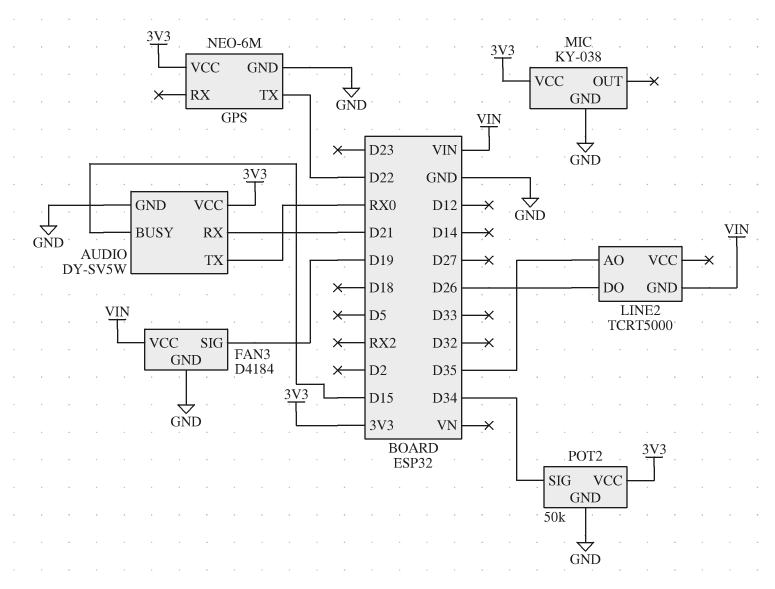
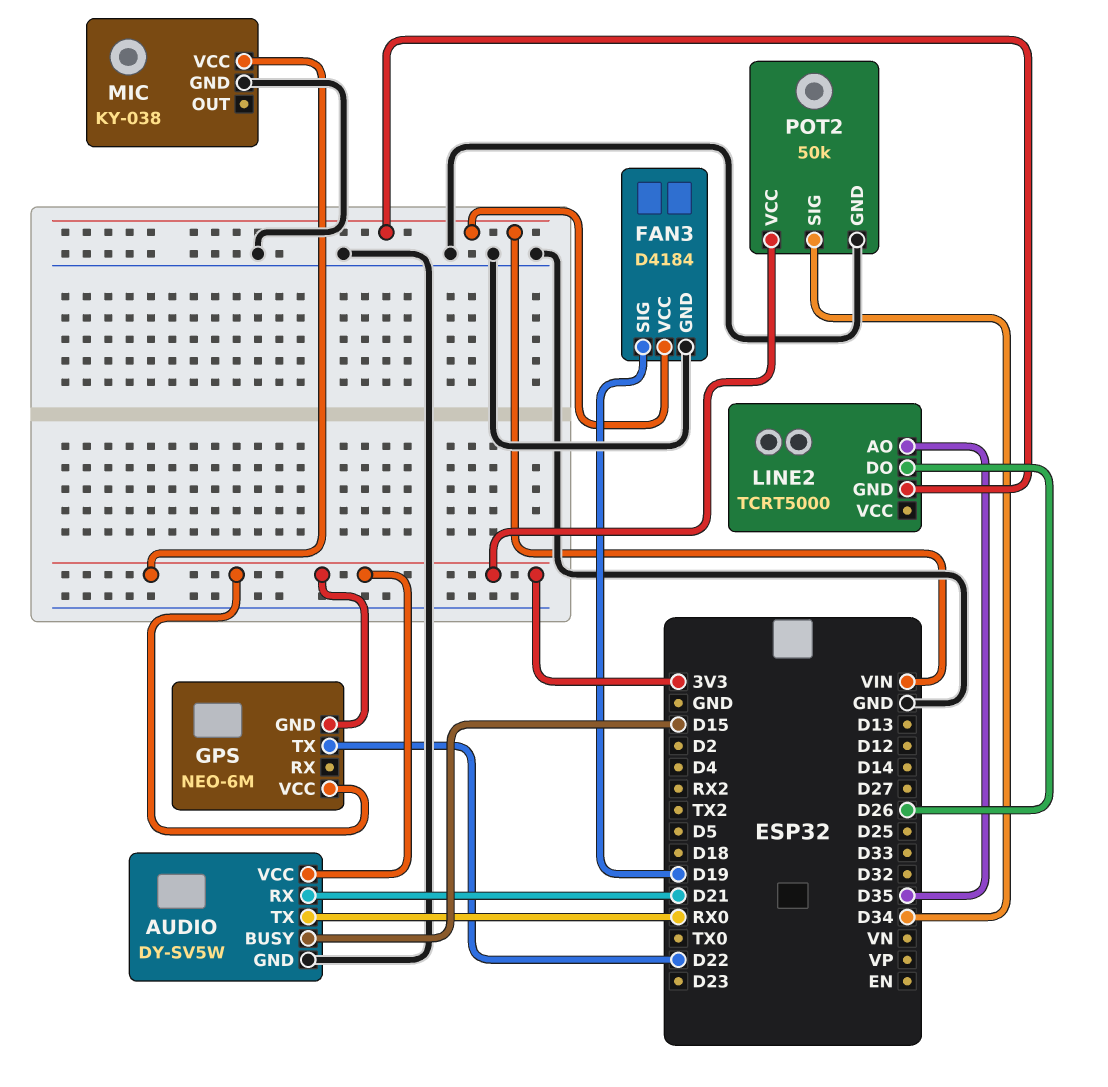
GPS pin GND: GND -> 3V3

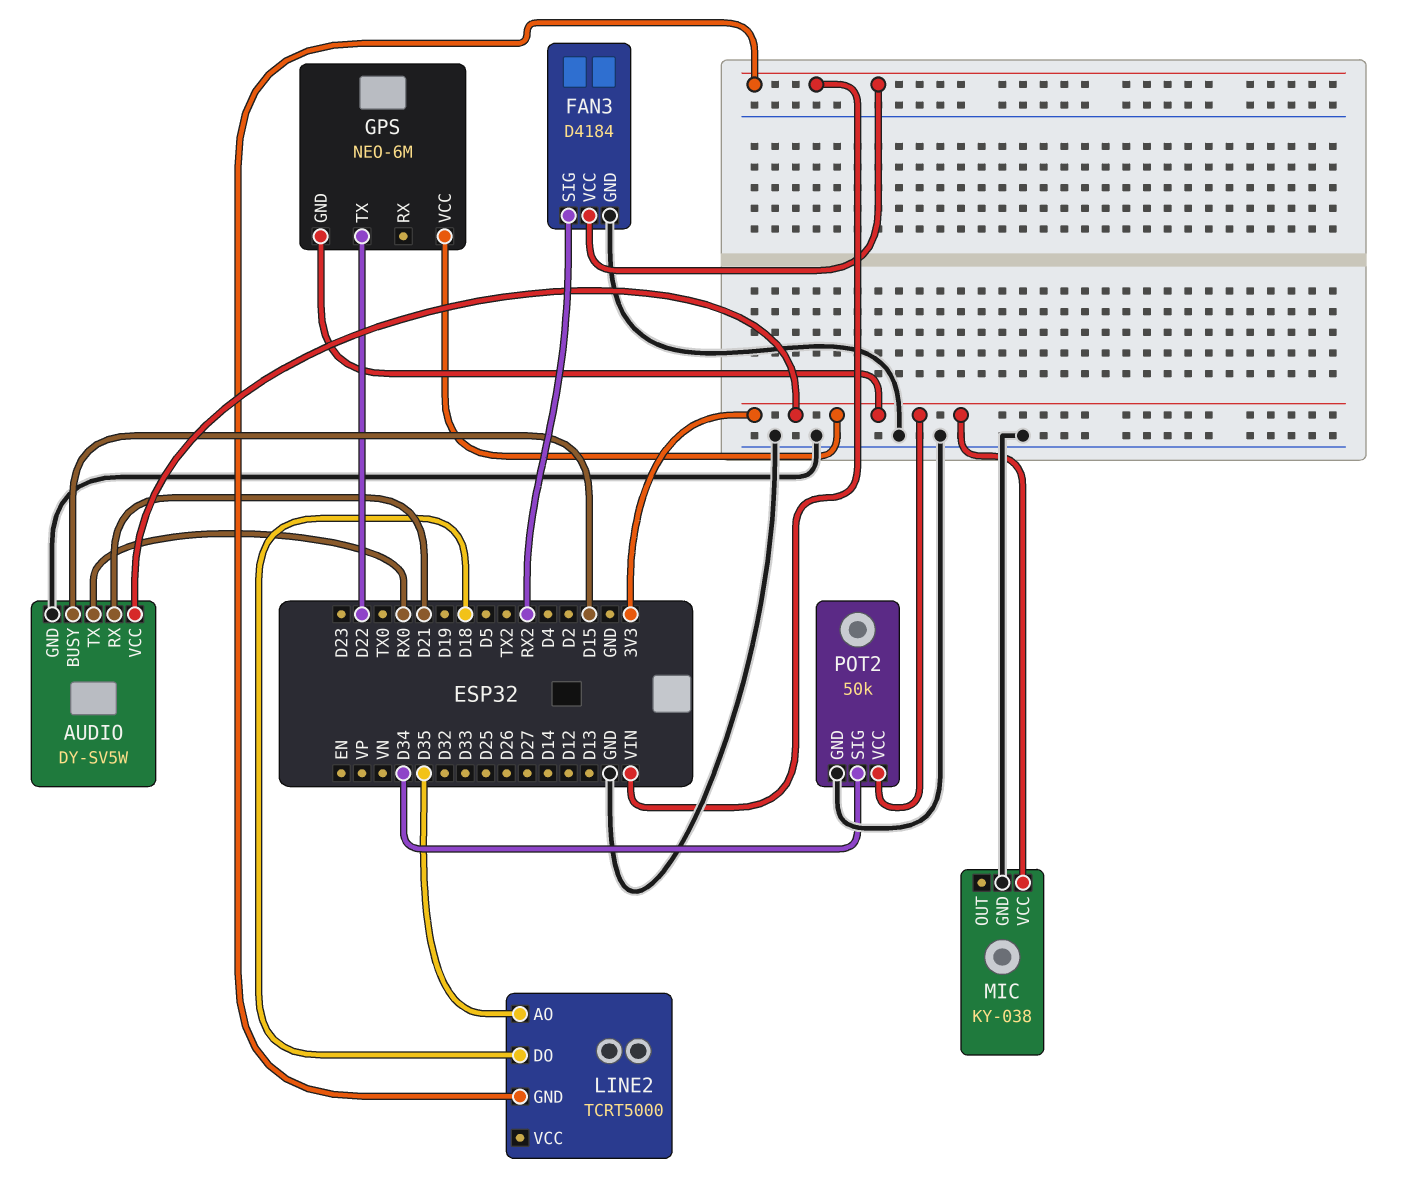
FAN3 pin SIG: D19 -> RX2
LINE2 pin DO: D26 -> D18

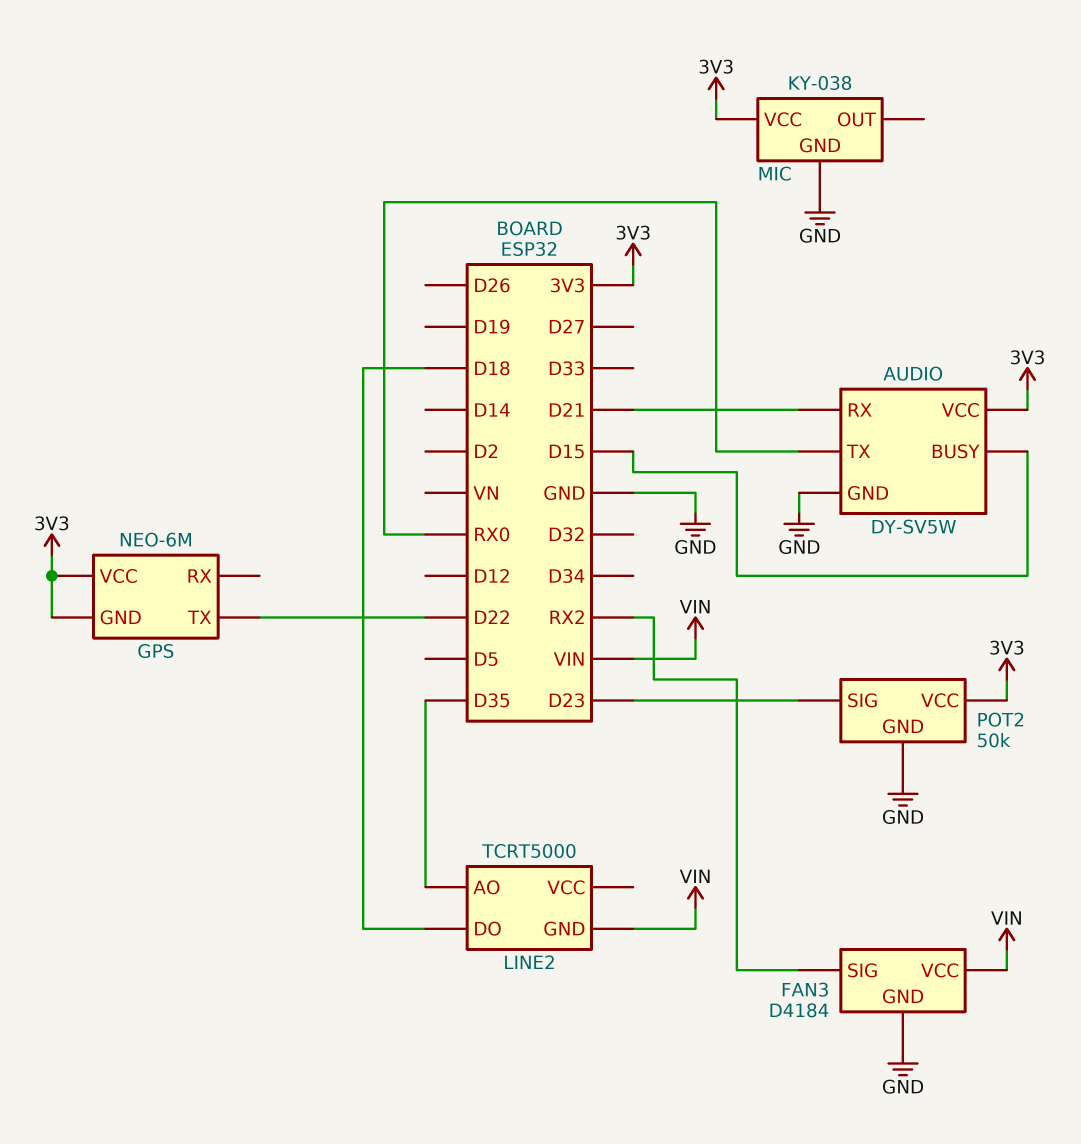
POT2 pin SIG: D34 -> D23

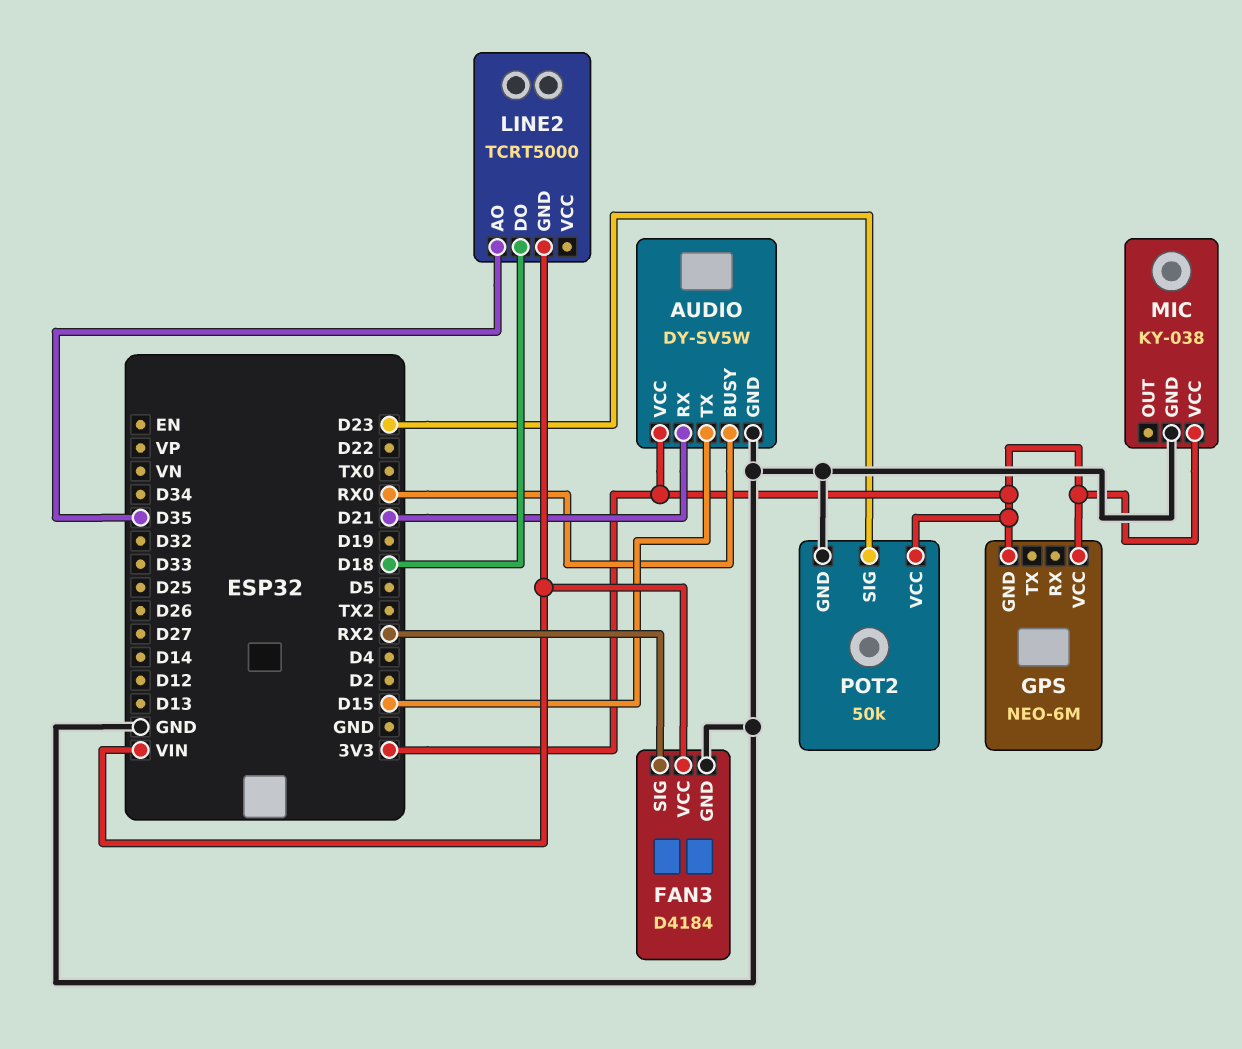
AUDIO pin BUSY: D15 -> RX0
AUDIO pin TX: RX0 -> D15
GPS pin TX: D22 -> none

